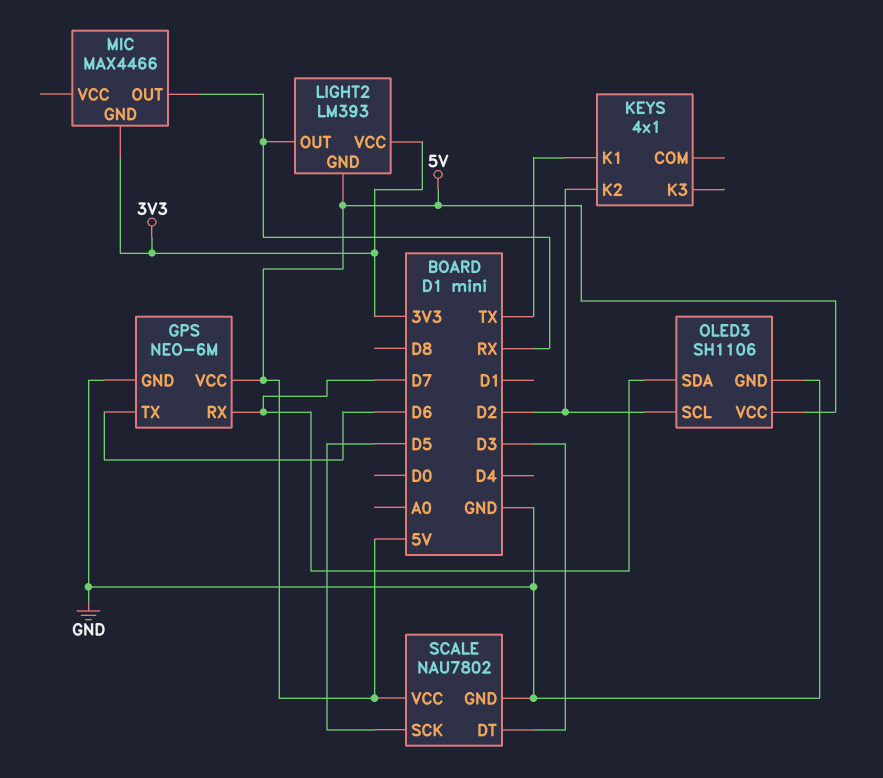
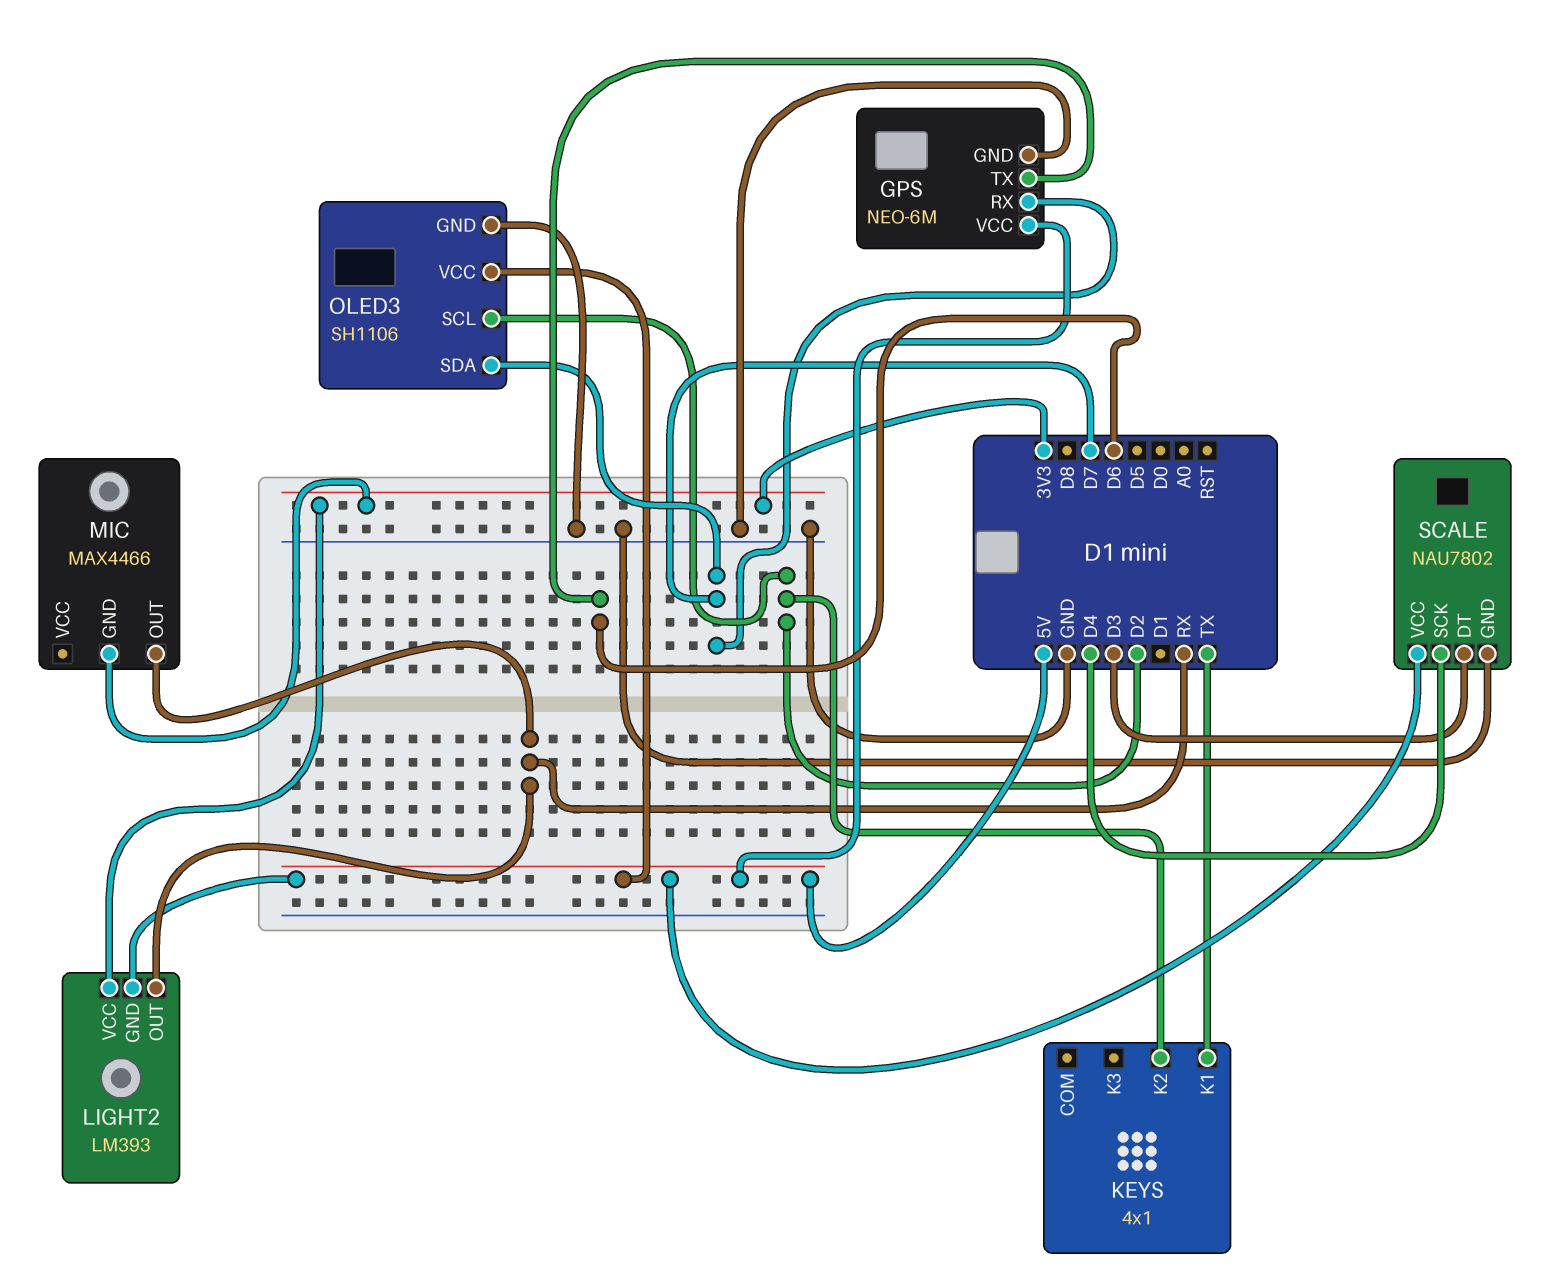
SCALE pin SCK: D5 -> D4

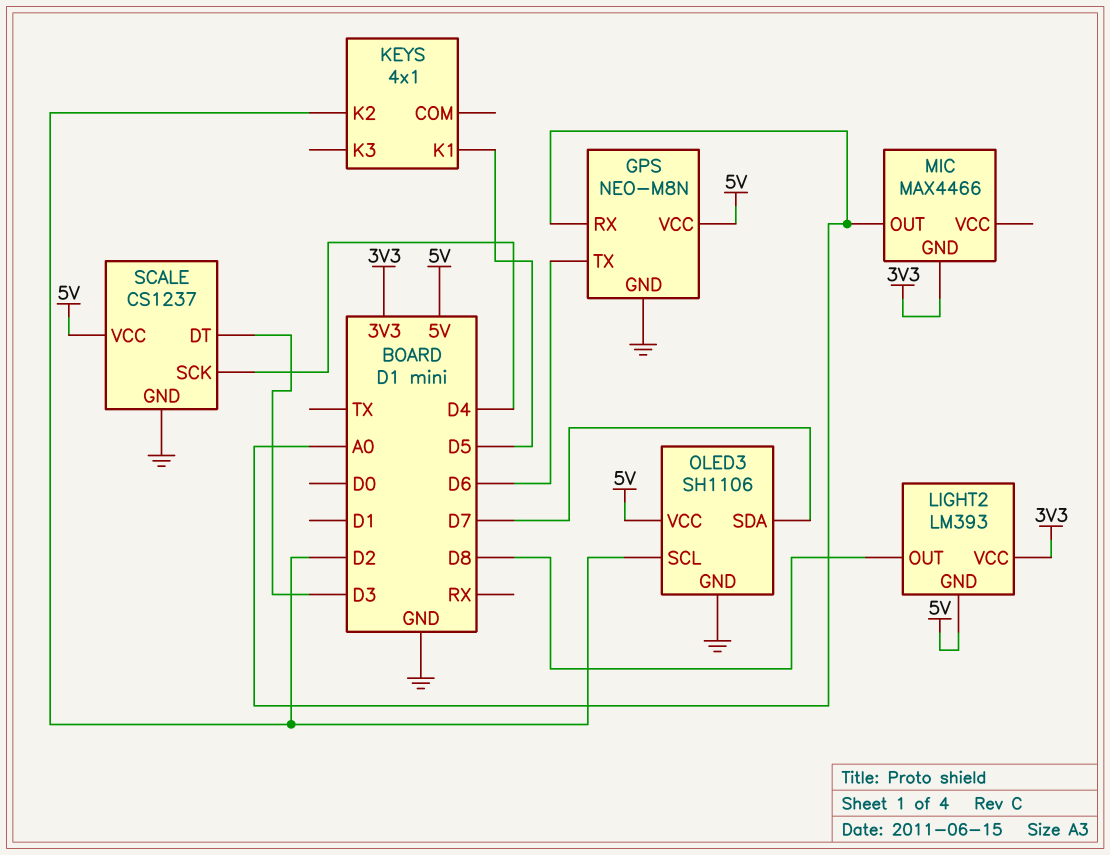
GPS: NEO-6M -> NEO-M8N
GPS pin RX: D7 -> A0
KEYS pin K1: TX -> D5
LIGHT2 pin OUT: RX -> D8
MIC pin OUT: RX -> A0
SCALE: NAU7802 -> CS1237

